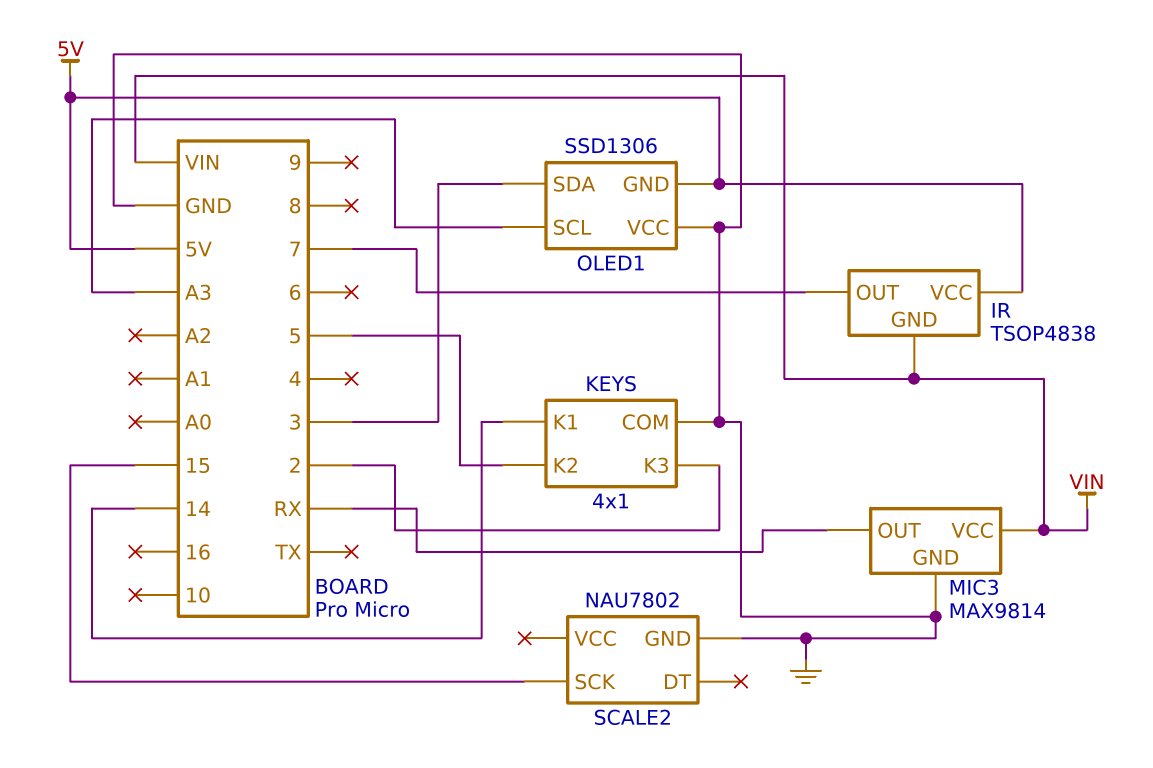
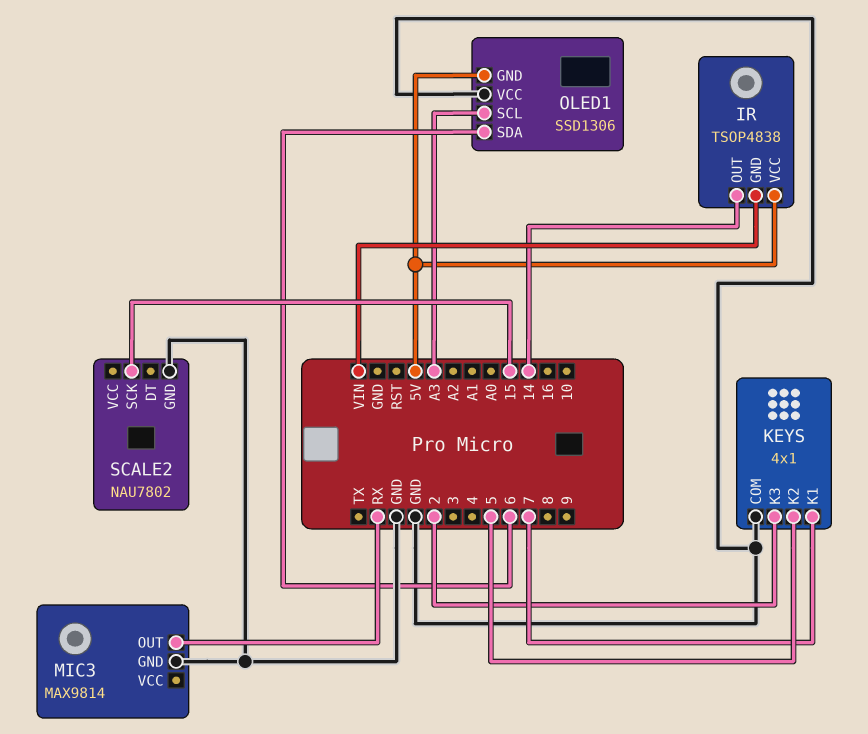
IR pin OUT: 7 -> 14
KEYS pin K1: 14 -> 7
MIC3 pin VCC: VIN -> none
OLED1 pin SDA: 3 -> 6

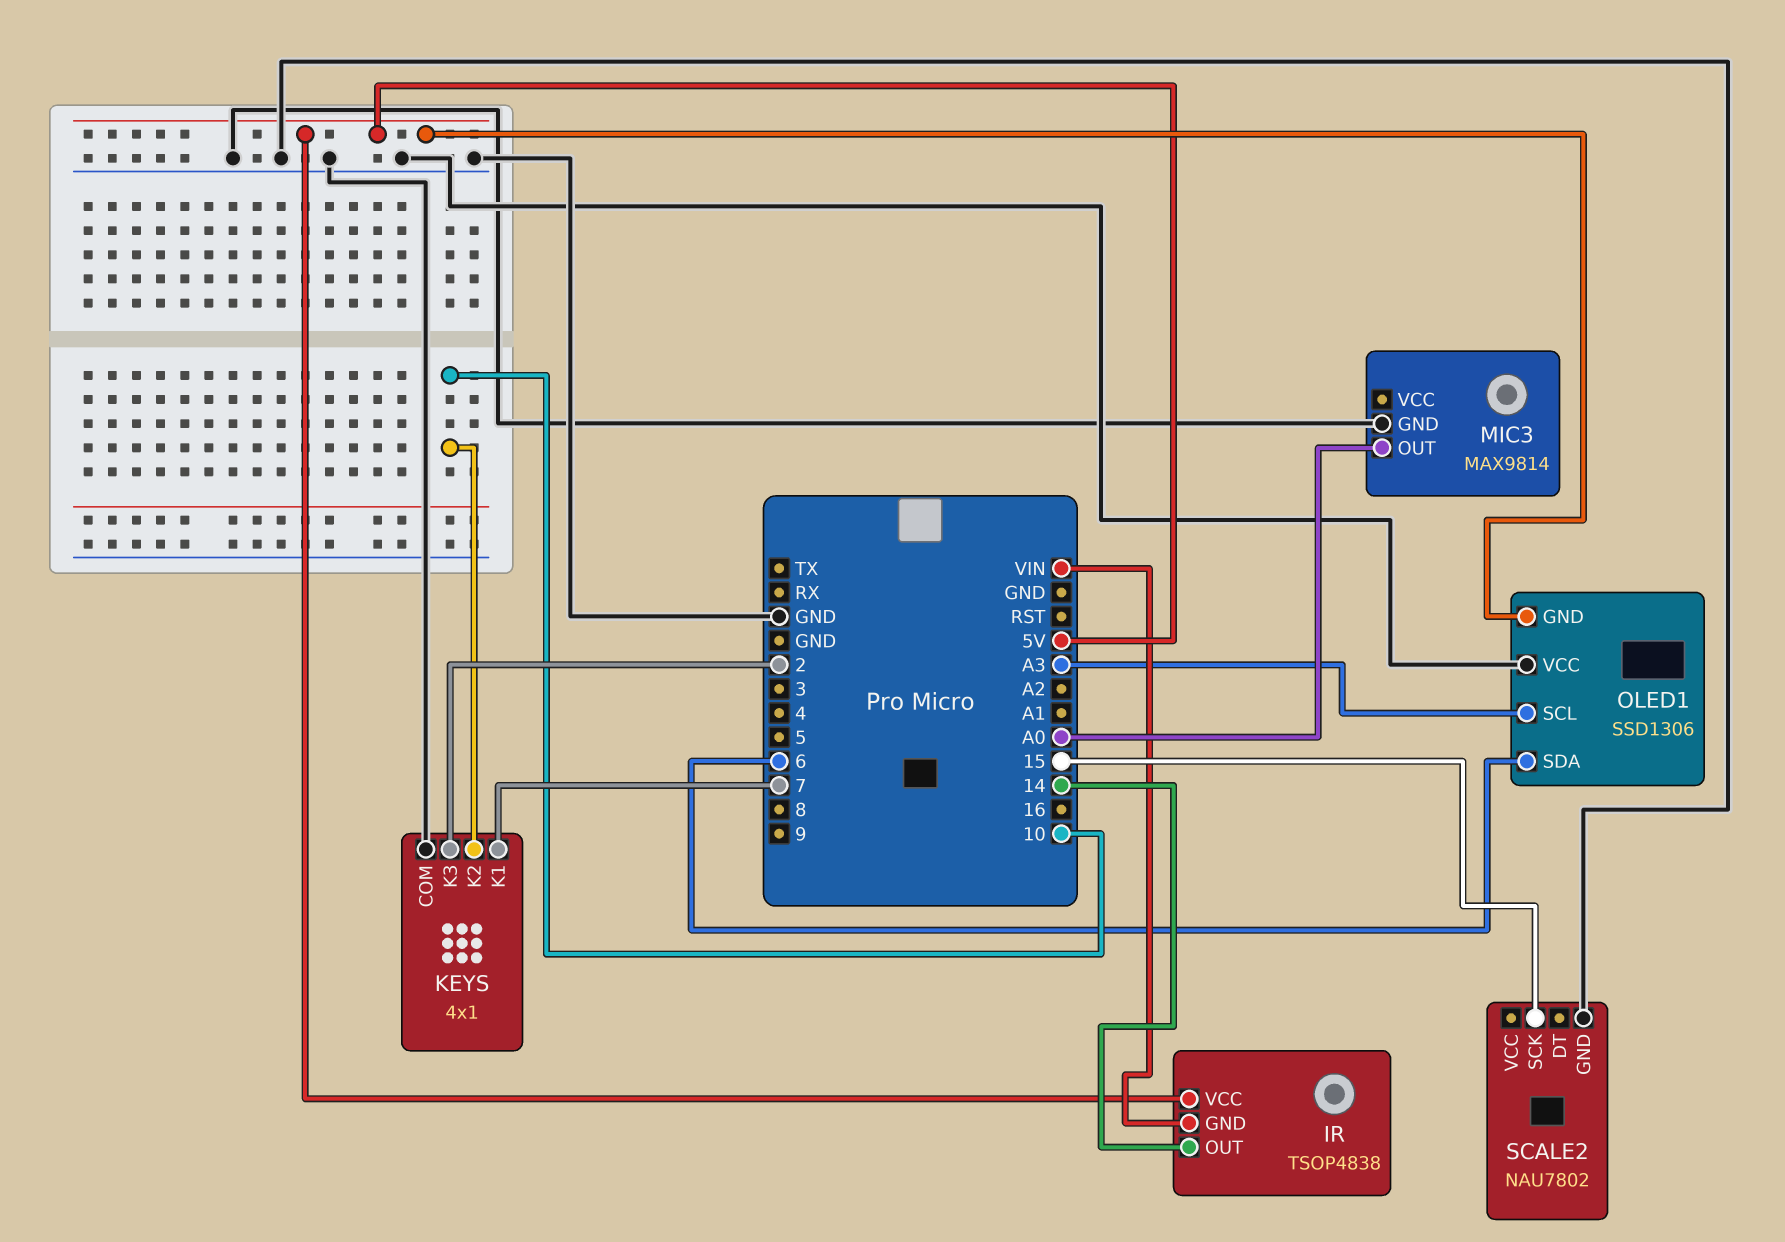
KEYS pin K2: 5 -> 10
MIC3 pin OUT: RX -> A0

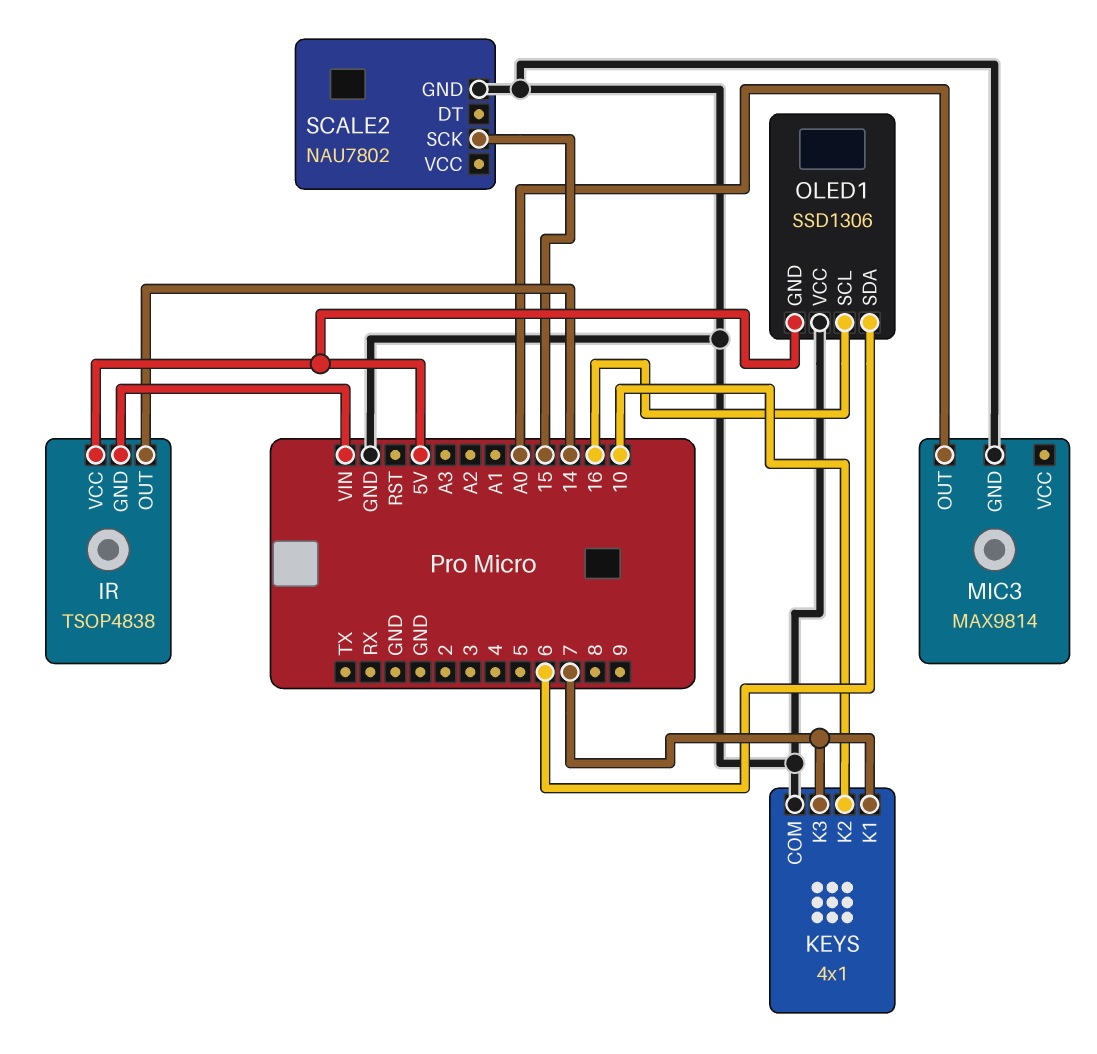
KEYS pin K3: 2 -> 7
OLED1 pin SCL: A3 -> 16

